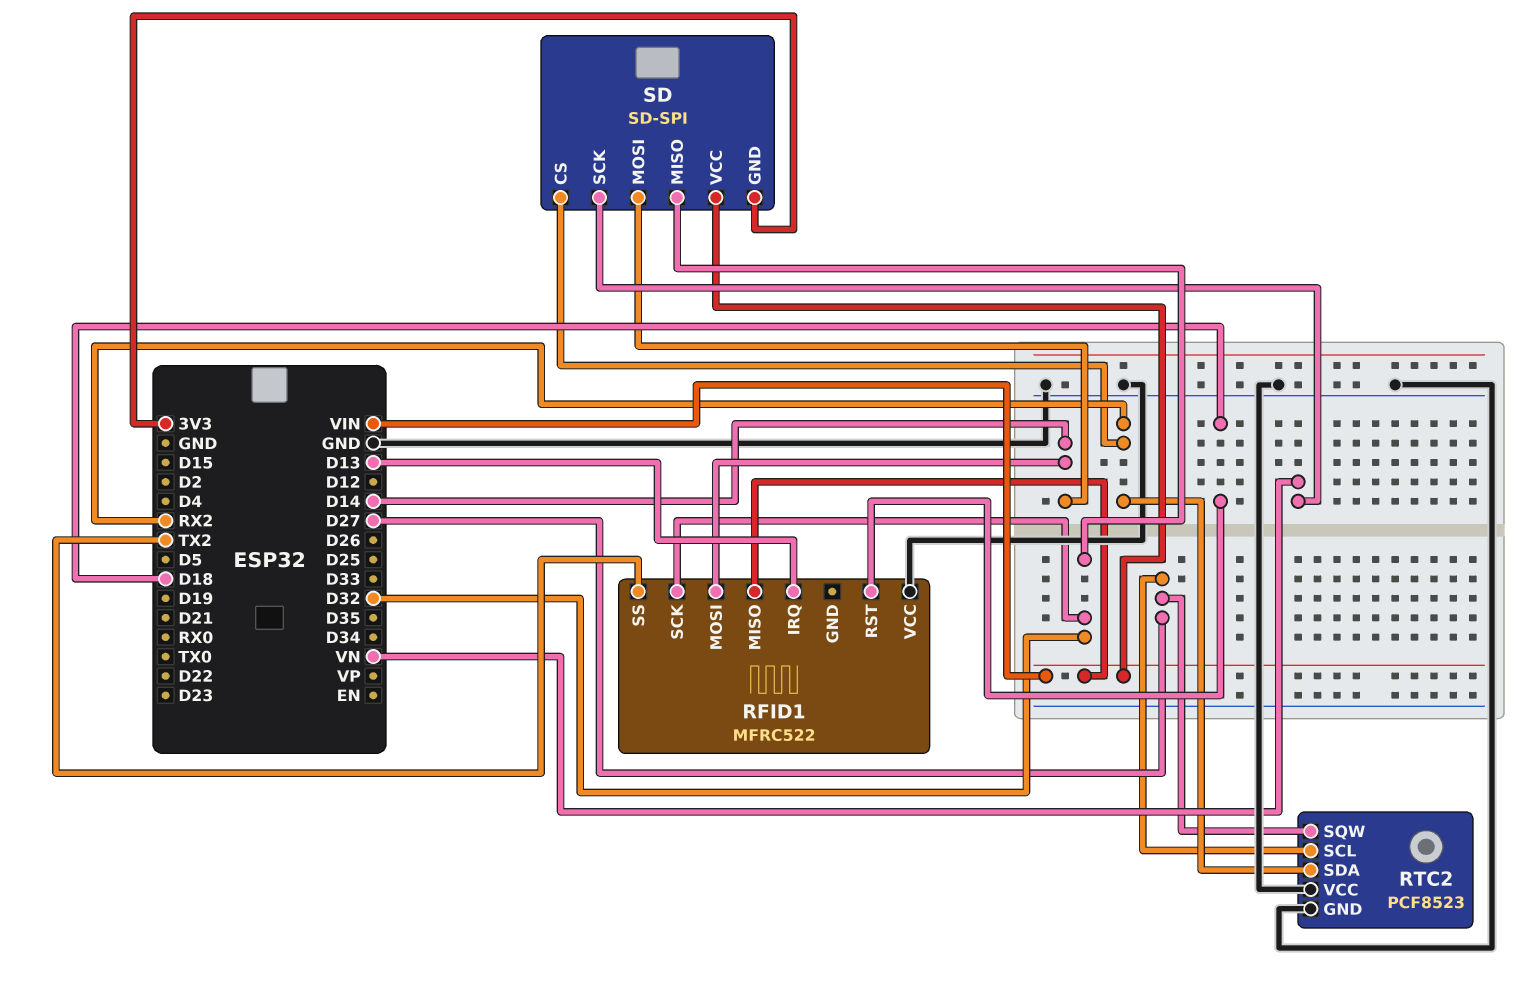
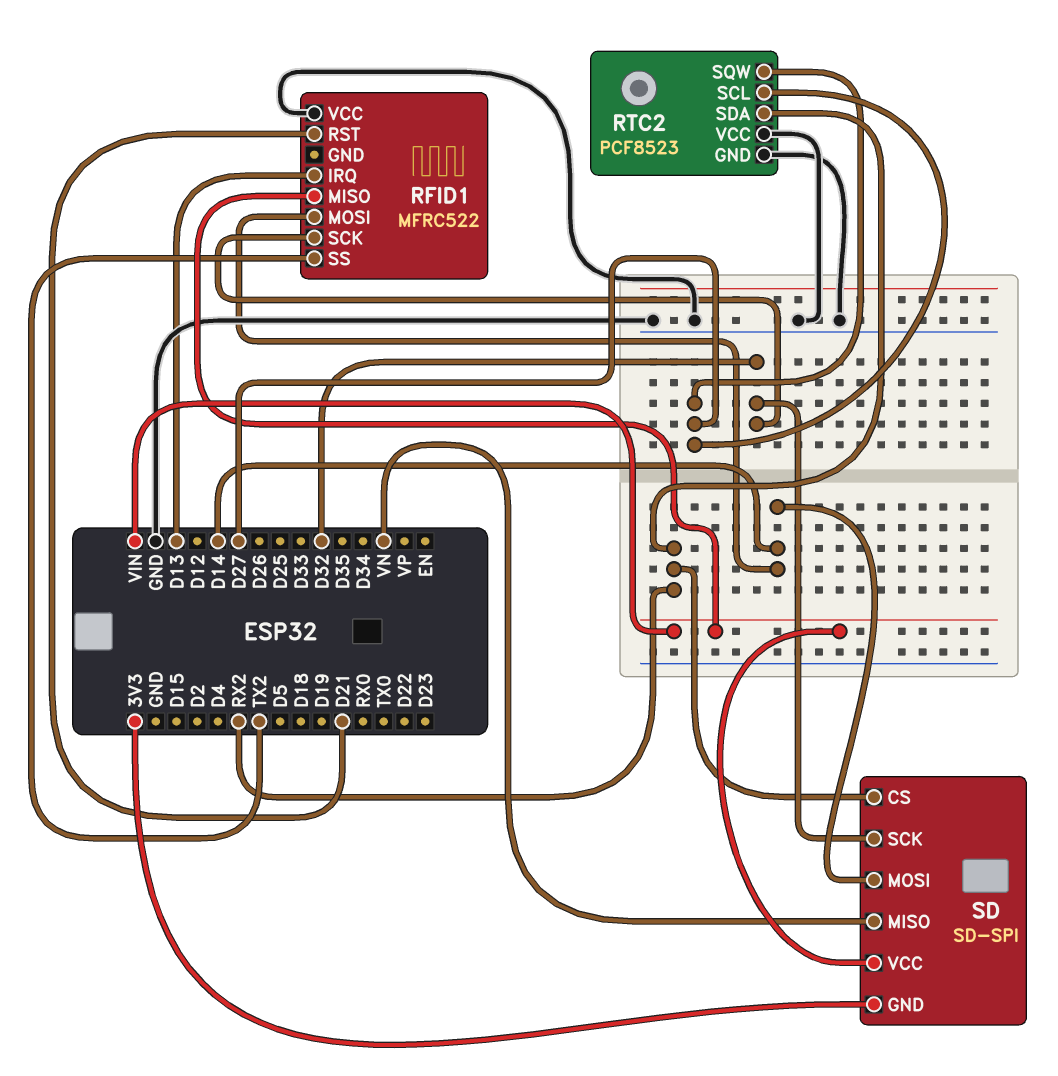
RFID1 pin RST: D18 -> D21
SD pin MISO: D32 -> VN
SD pin SCK: VN -> D32

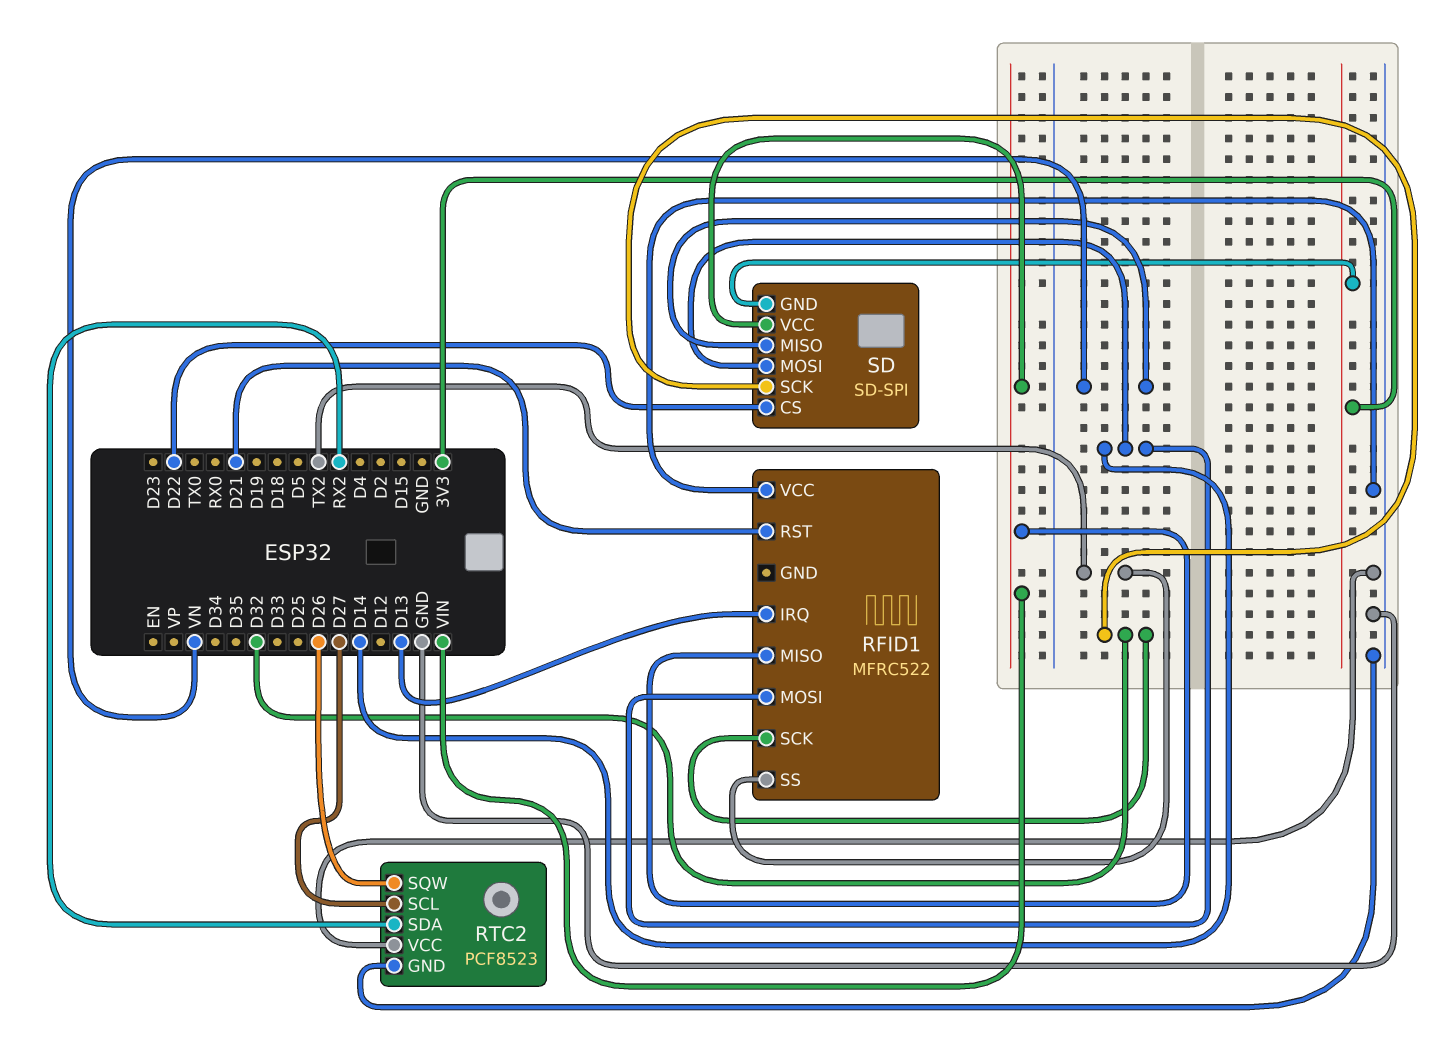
RTC2 pin SQW: D27 -> D26
SD pin CS: RX2 -> D22

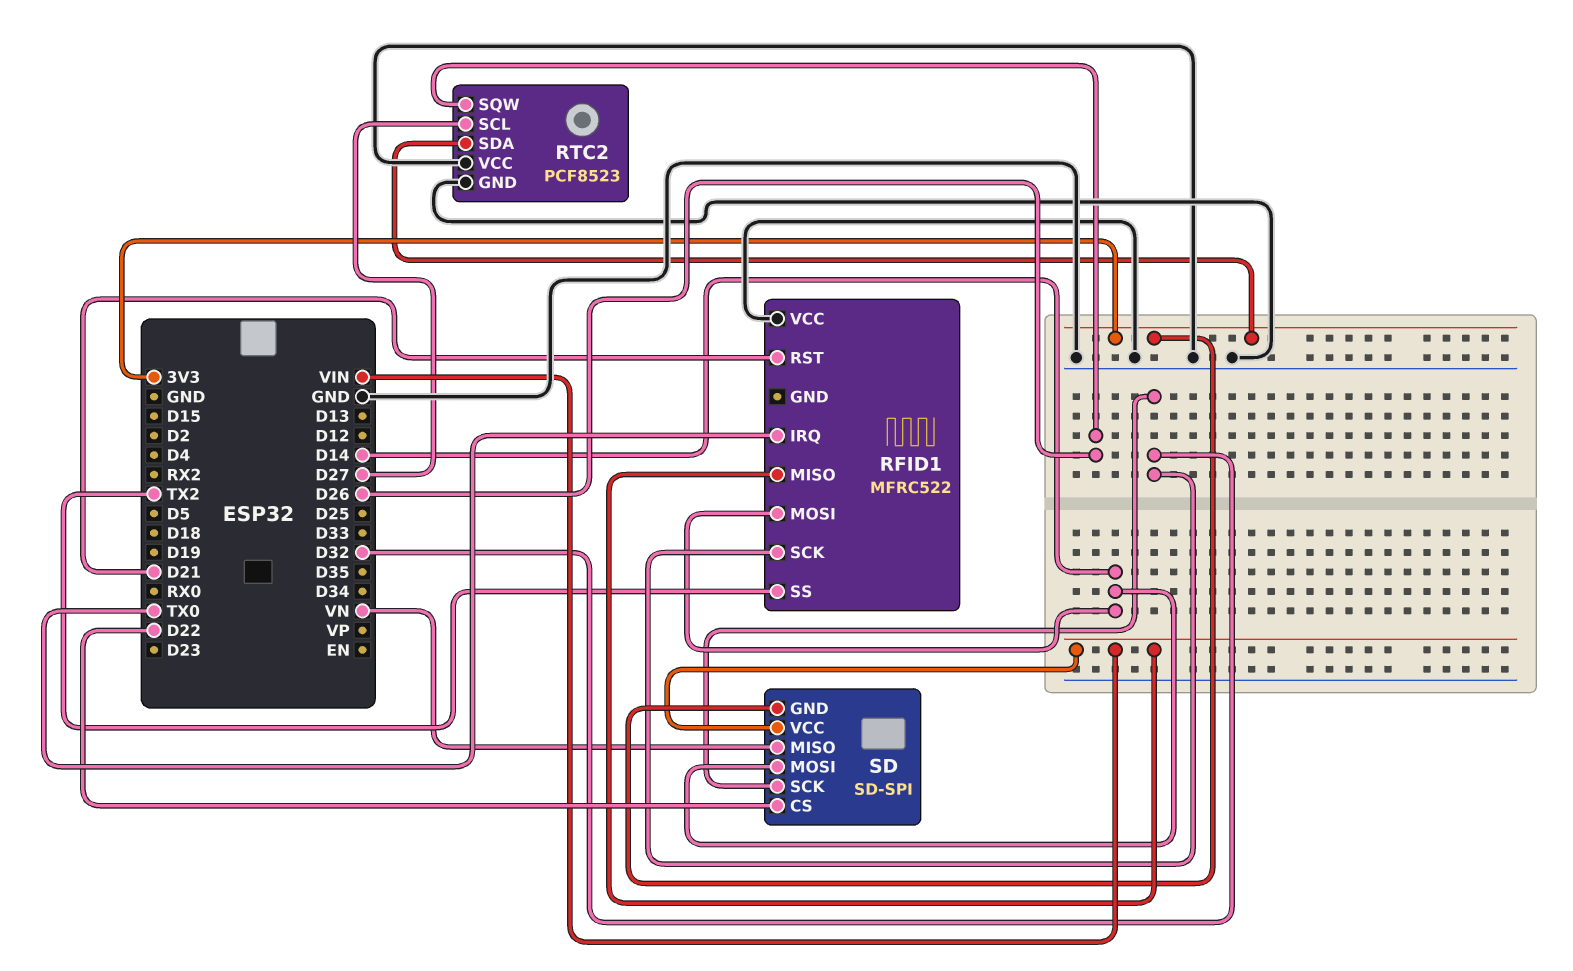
RFID1 pin IRQ: D13 -> TX0
RTC2 pin SDA: RX2 -> 3V3

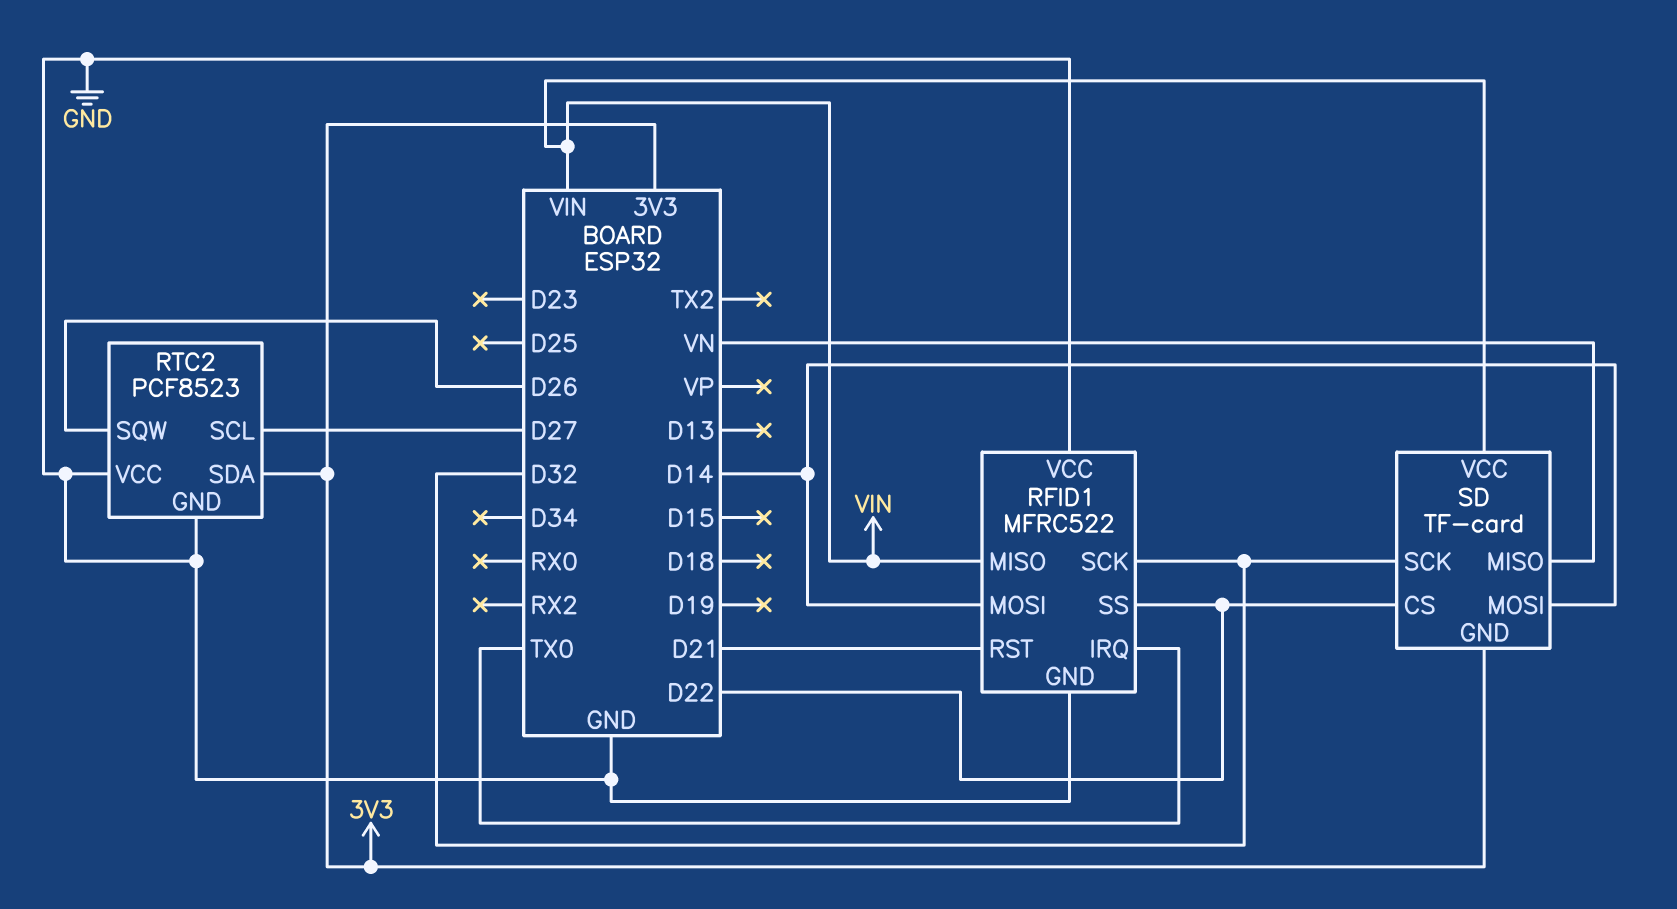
RFID1 pin GND: none -> GND
RFID1 pin SS: TX2 -> D22
SD: SD-SPI -> TF-card

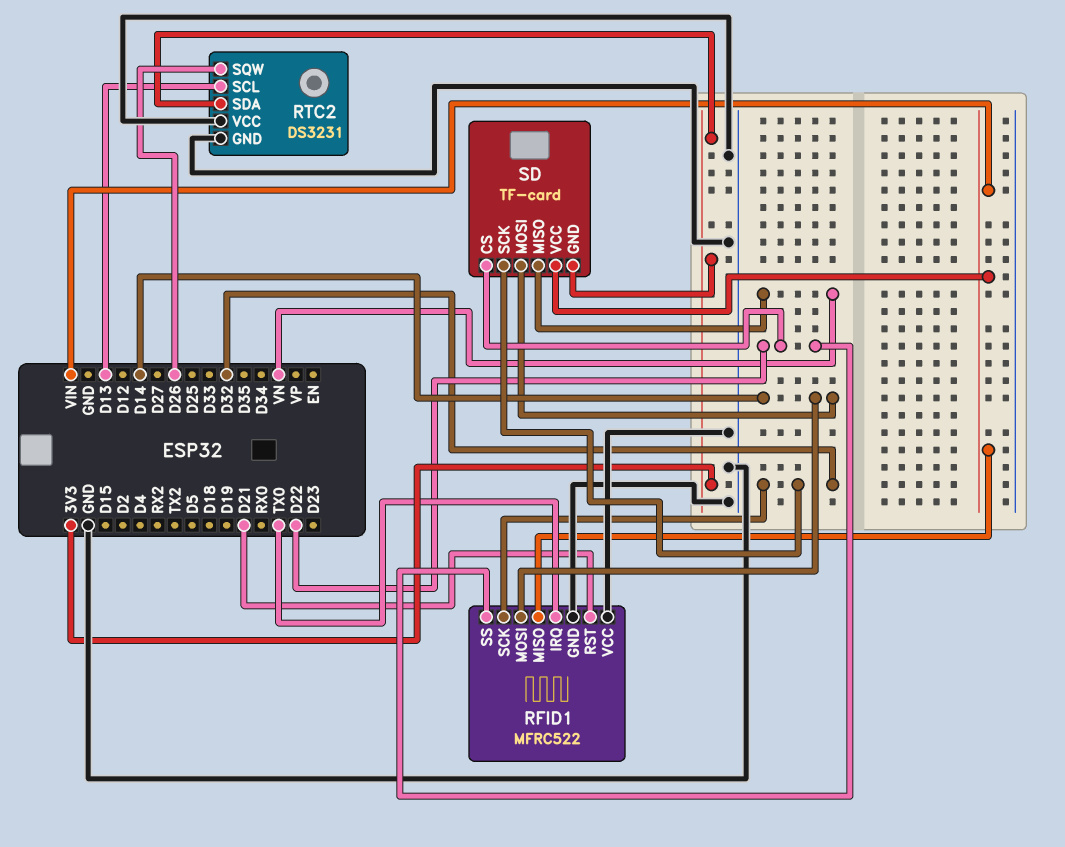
RTC2: PCF8523 -> DS3231
RTC2 pin SCL: D27 -> D13

